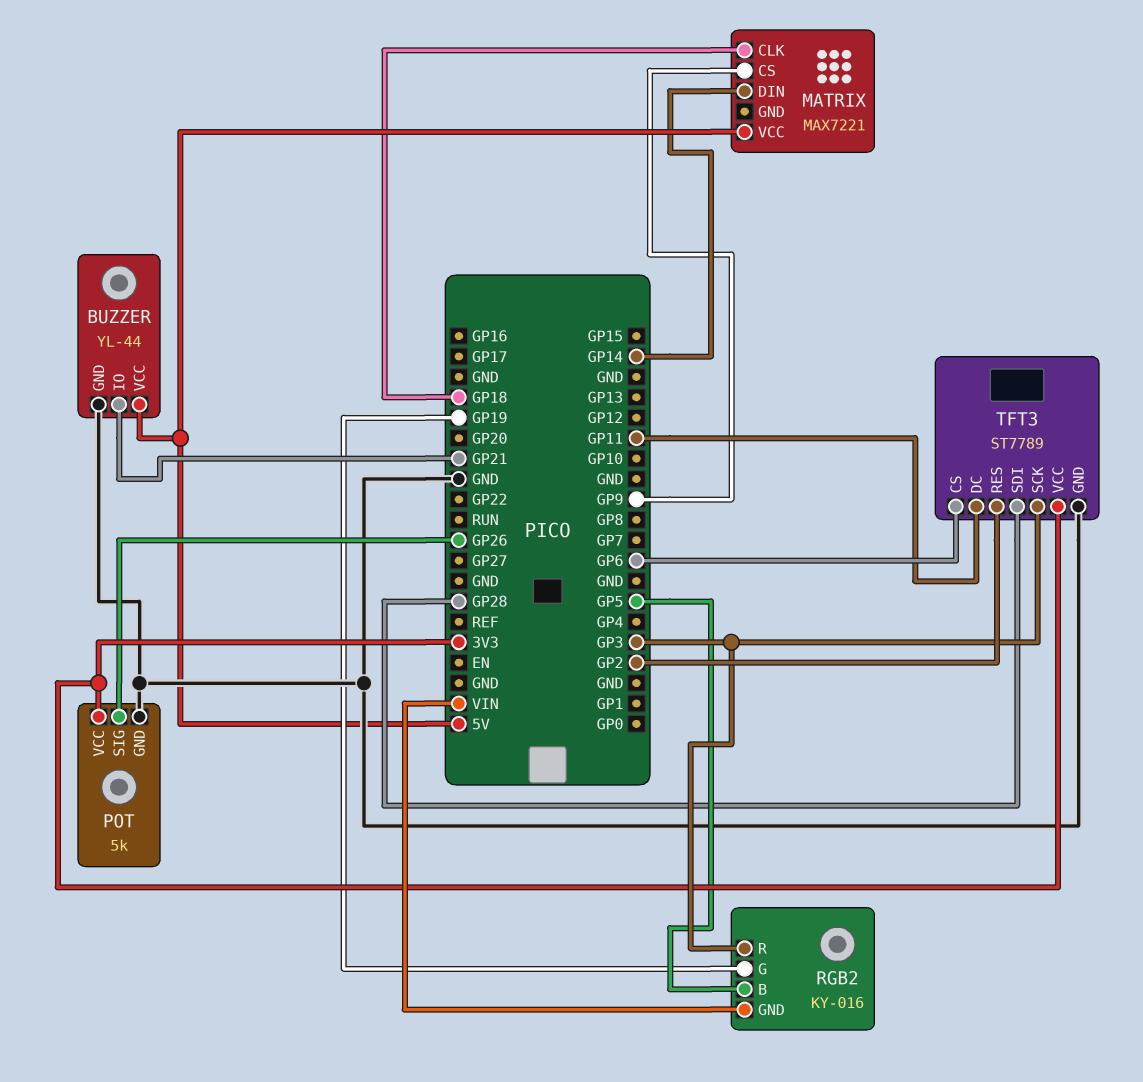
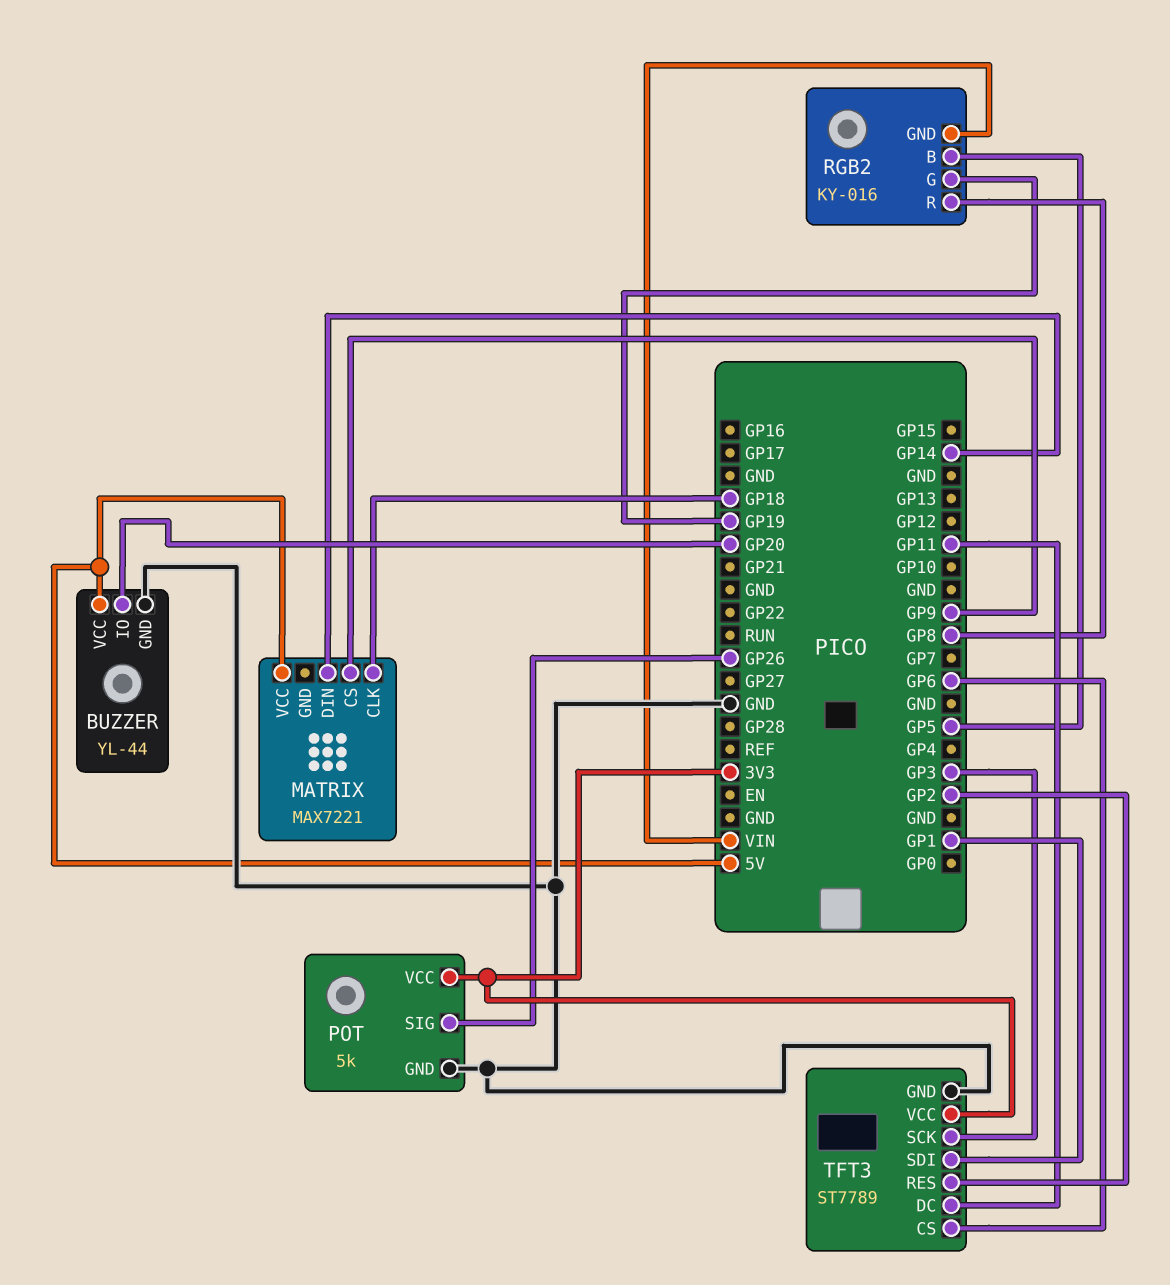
BUZZER pin IO: GP21 -> GP20
RGB2 pin R: GP3 -> GP8
TFT3 pin SDI: GP28 -> GP1

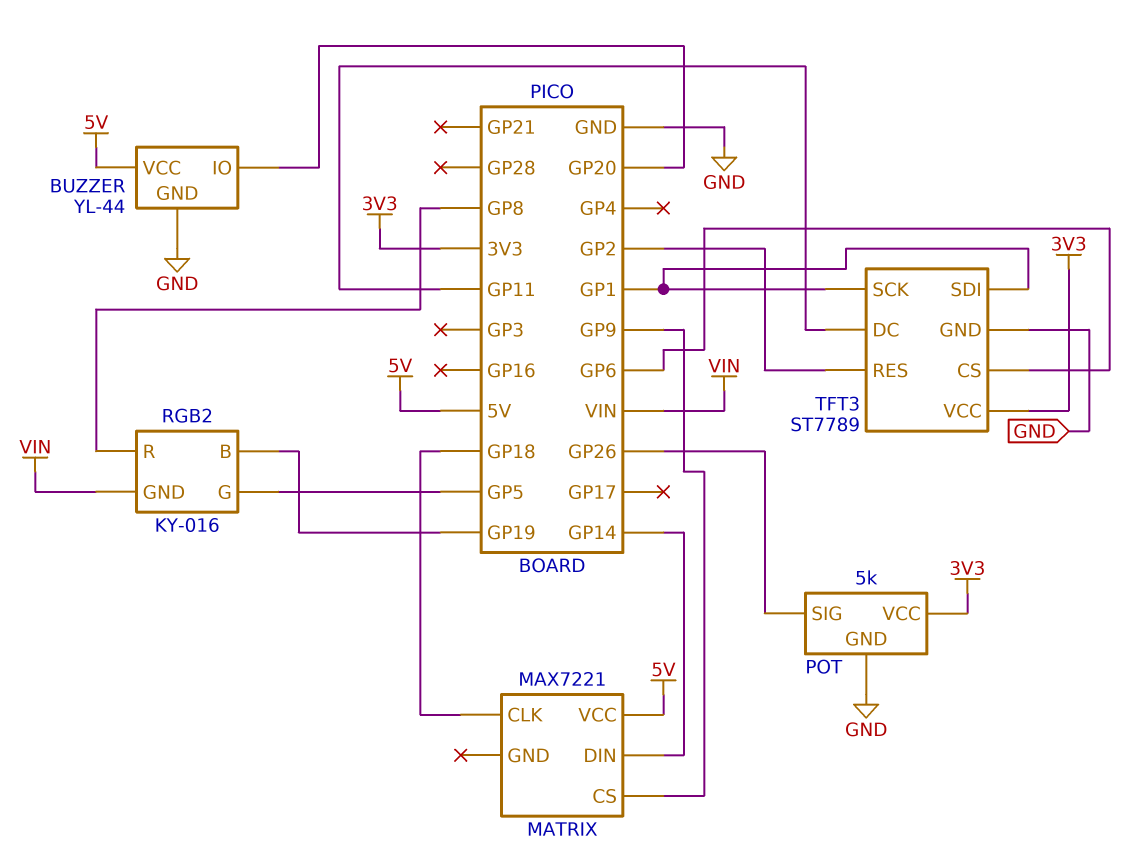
RGB2 pin B: GP5 -> GP19
RGB2 pin G: GP19 -> GP5
TFT3 pin SCK: GP3 -> GP1

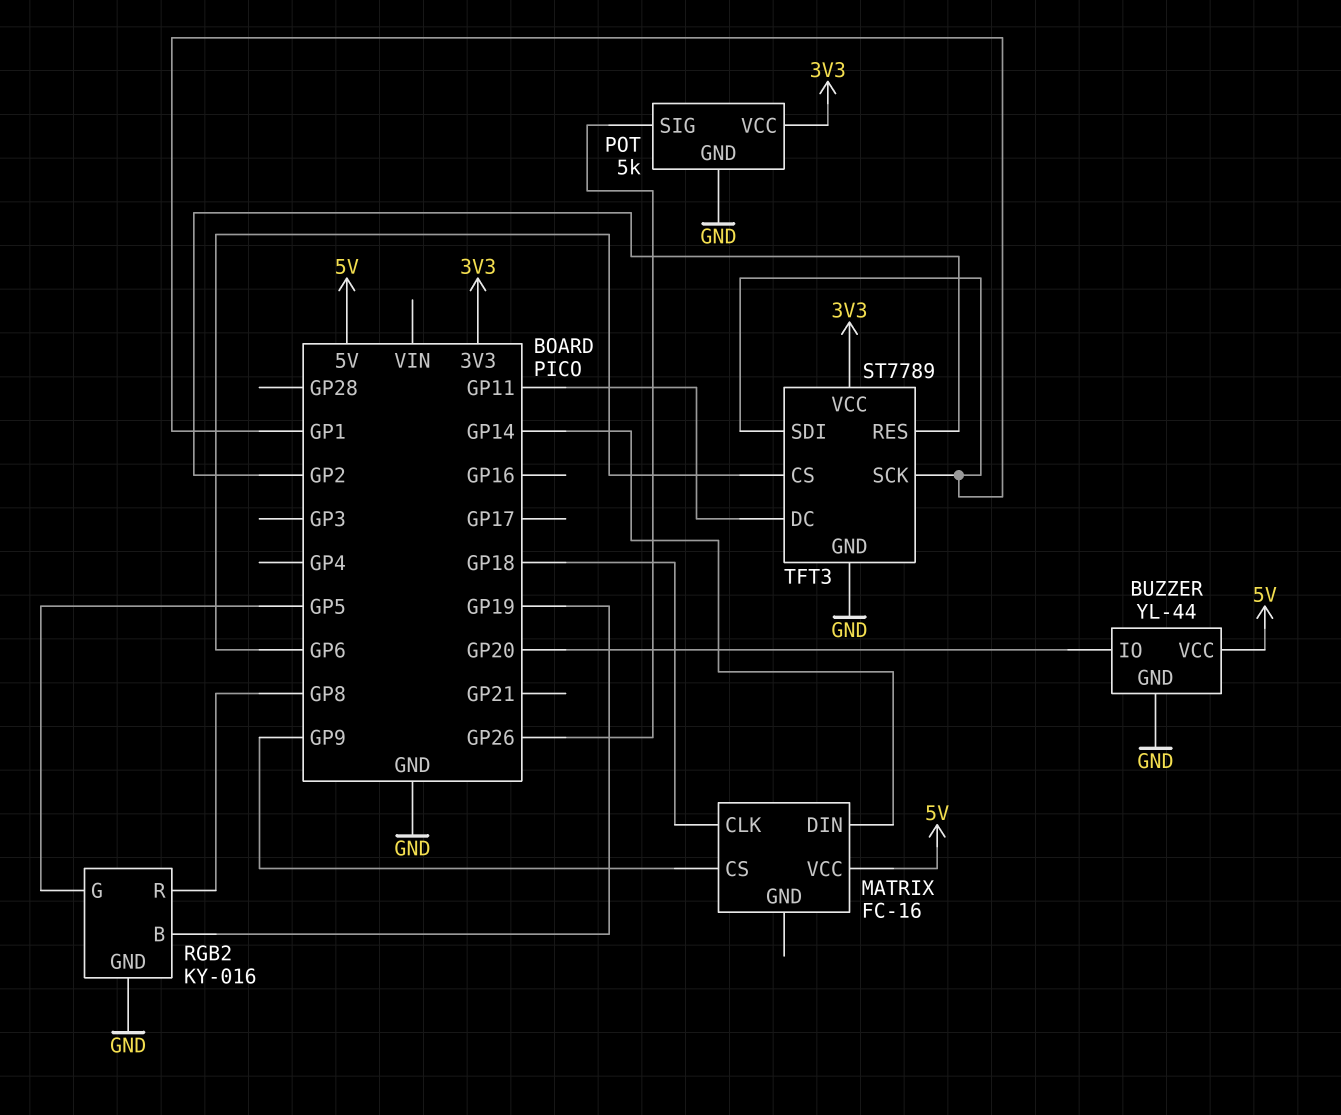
MATRIX: MAX7221 -> FC-16
RGB2 pin GND: VIN -> GND

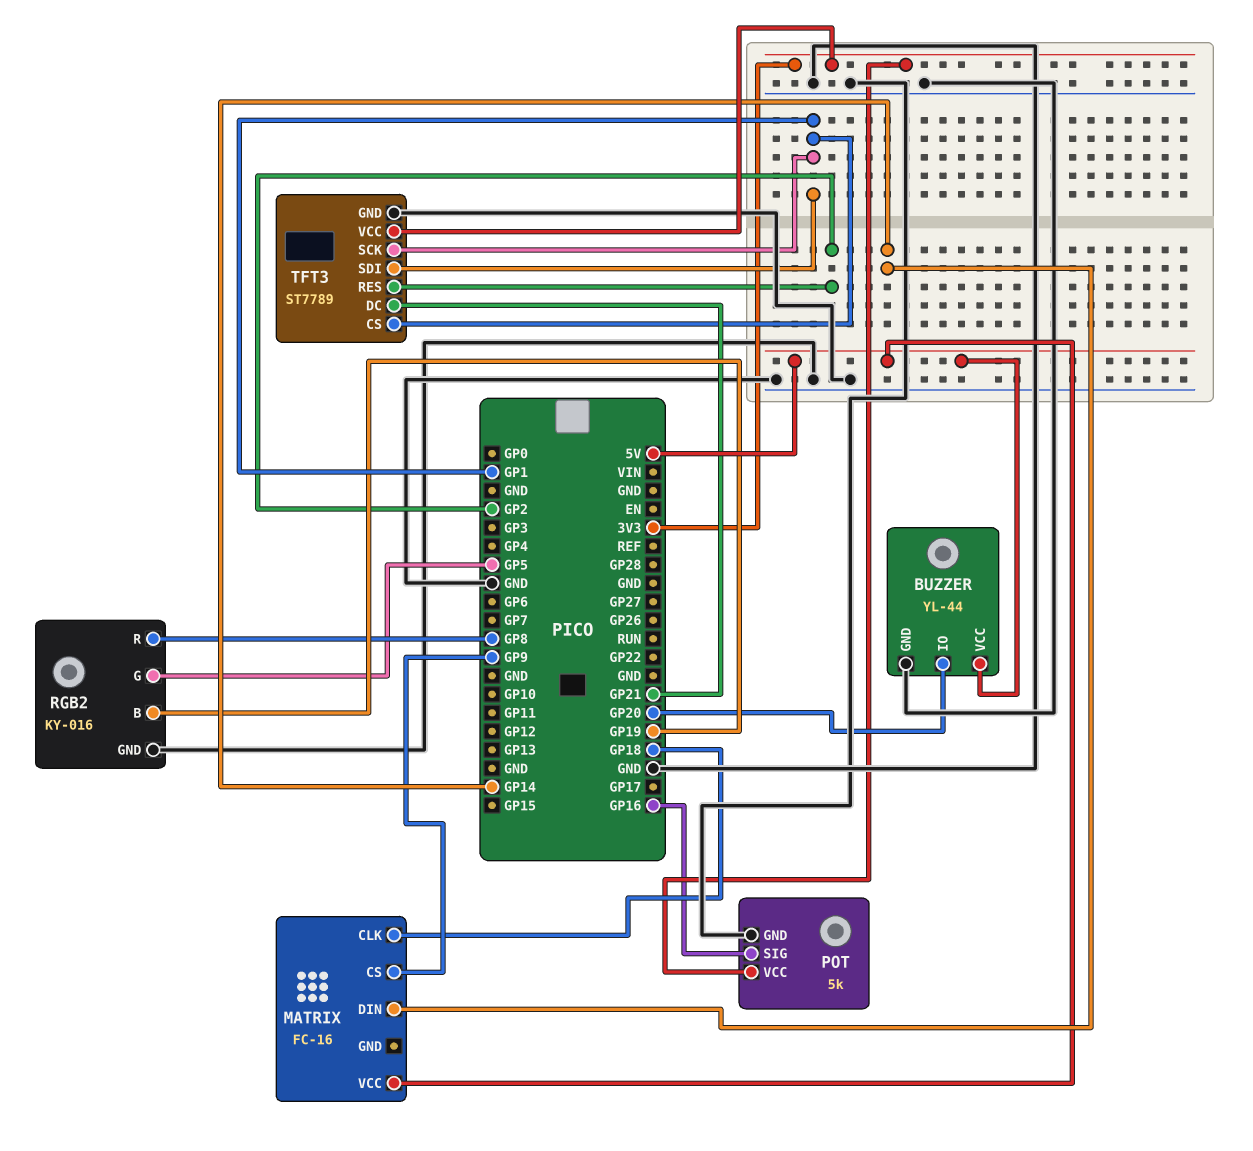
POT pin SIG: GP26 -> GP16
TFT3 pin CS: GP6 -> GP1
TFT3 pin DC: GP11 -> GP21

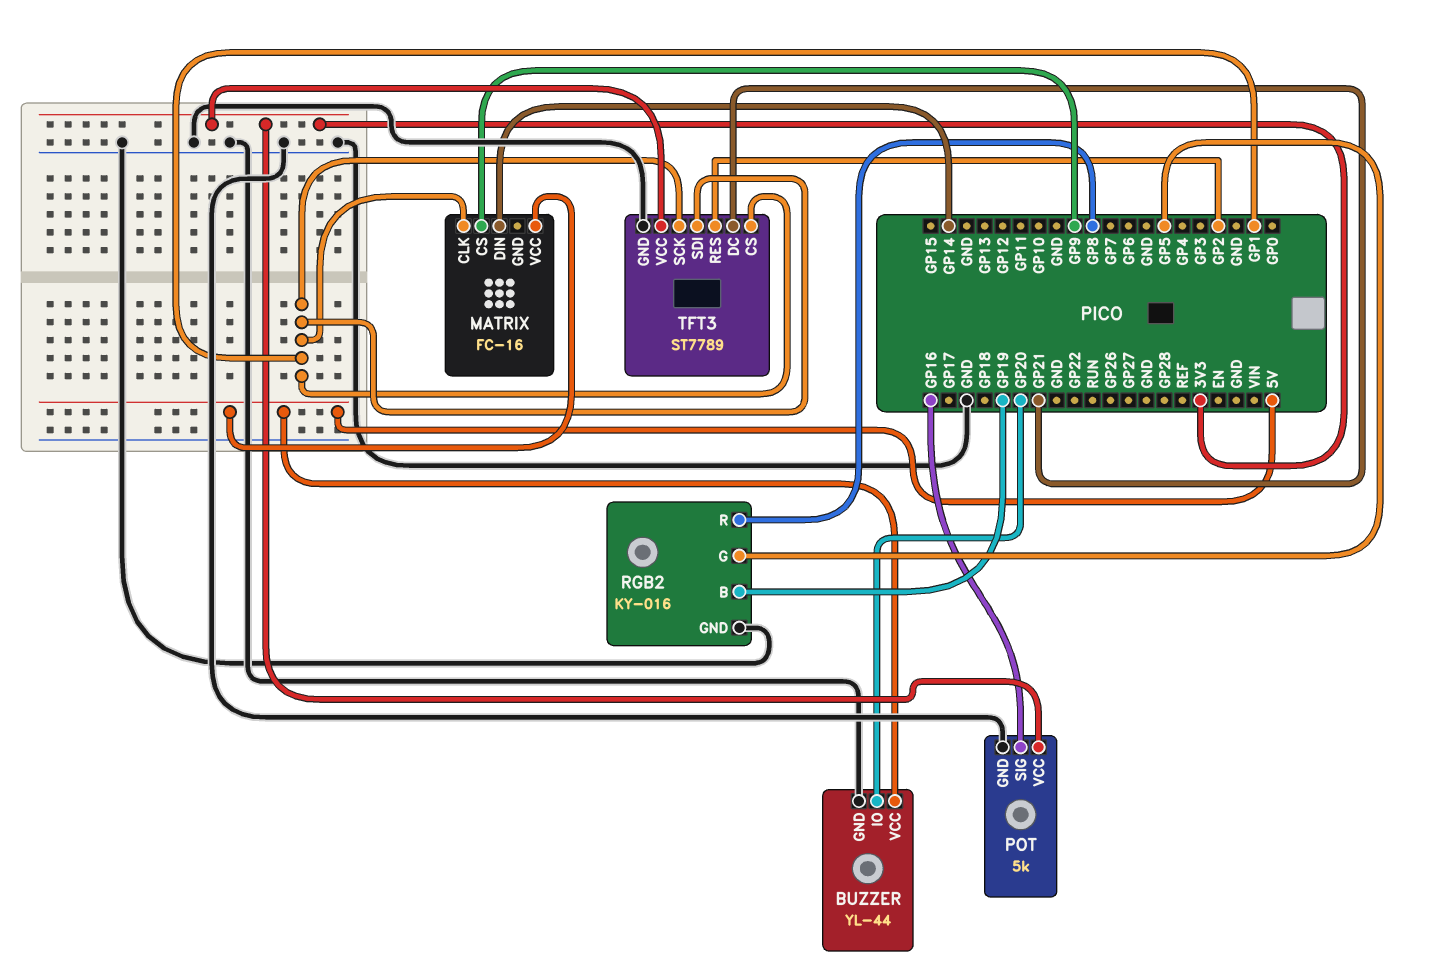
MATRIX pin CLK: GP18 -> GP1

